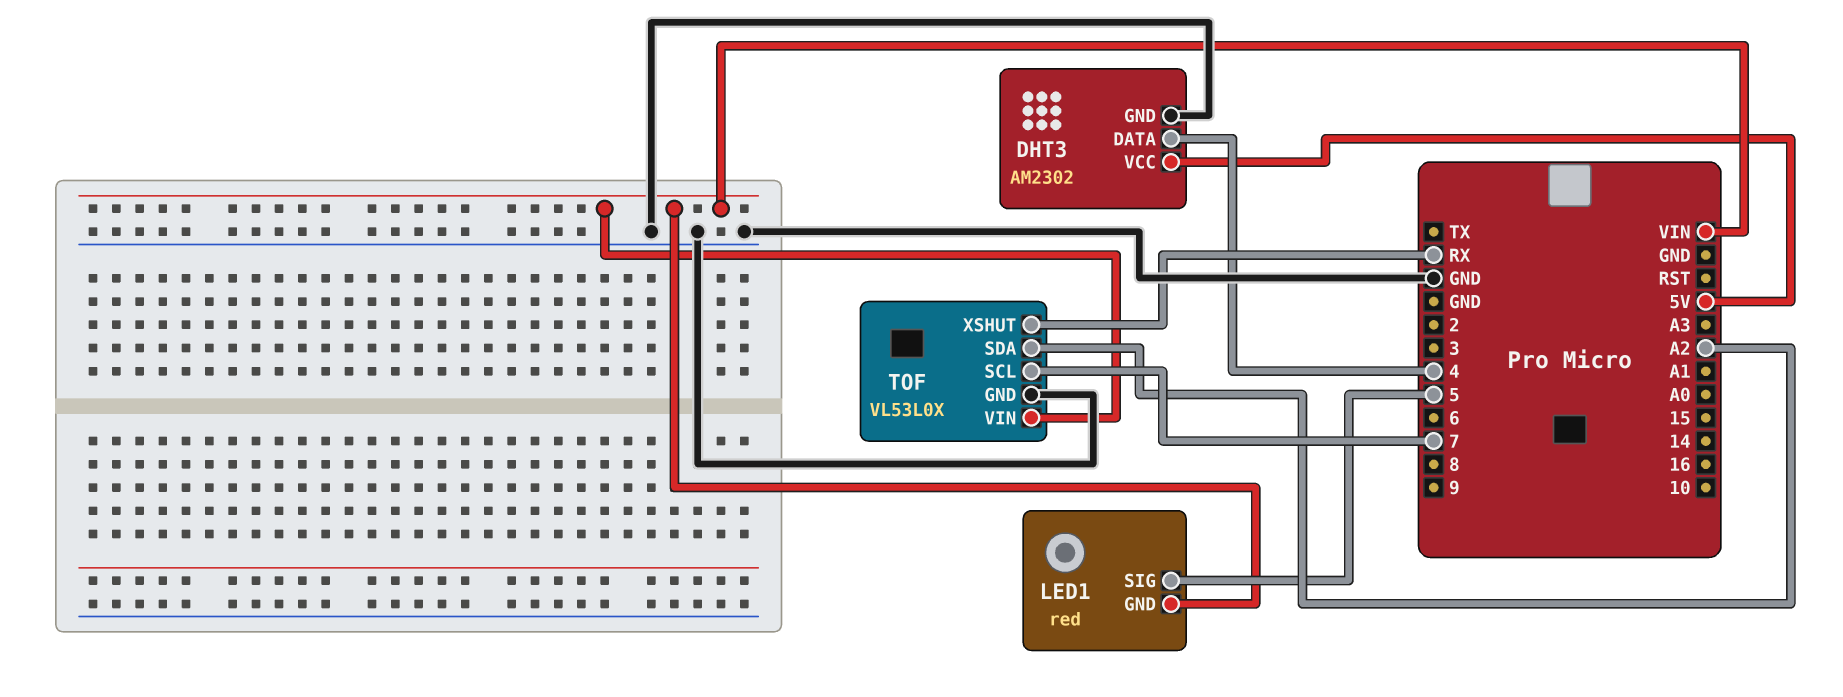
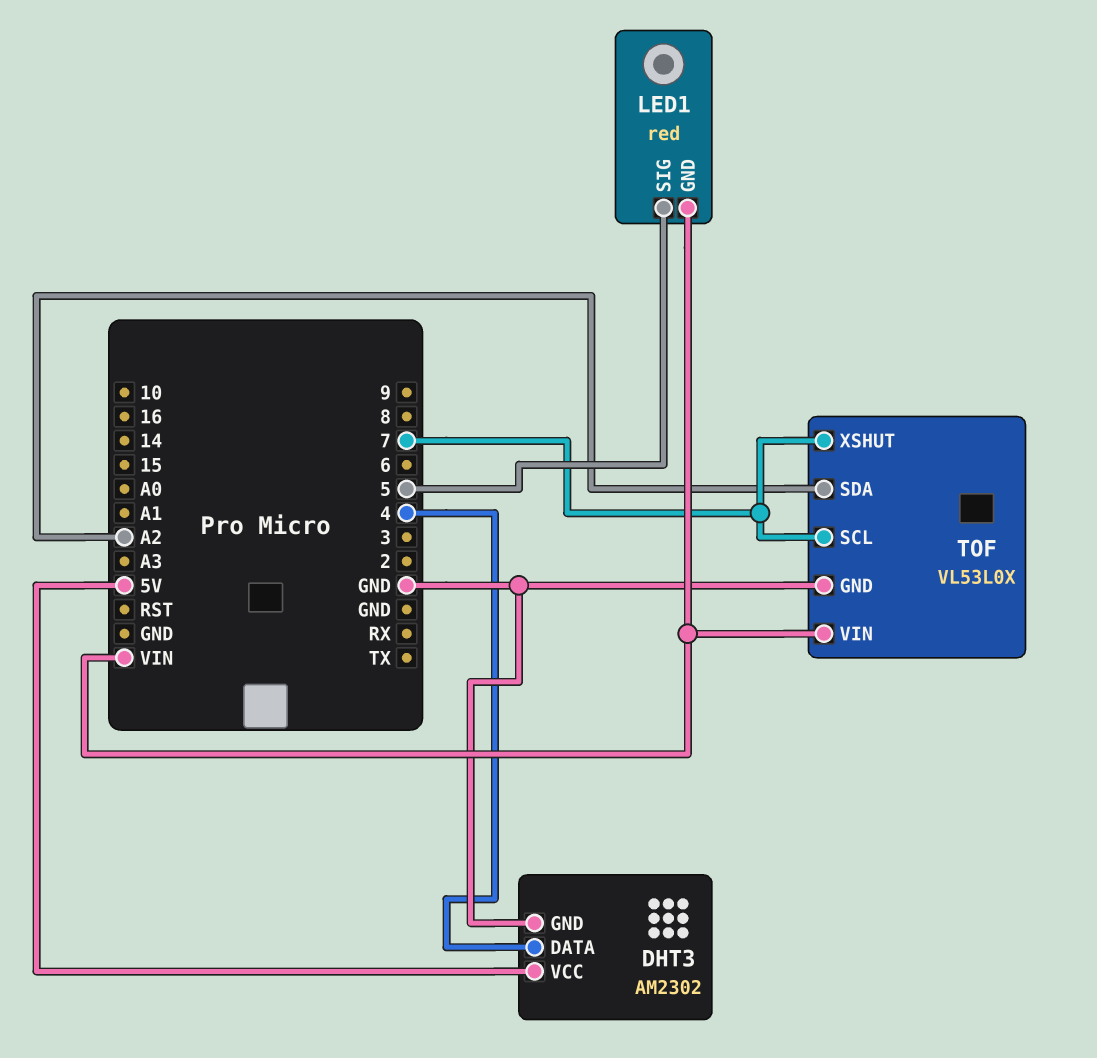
TOF pin XSHUT: RX -> 7

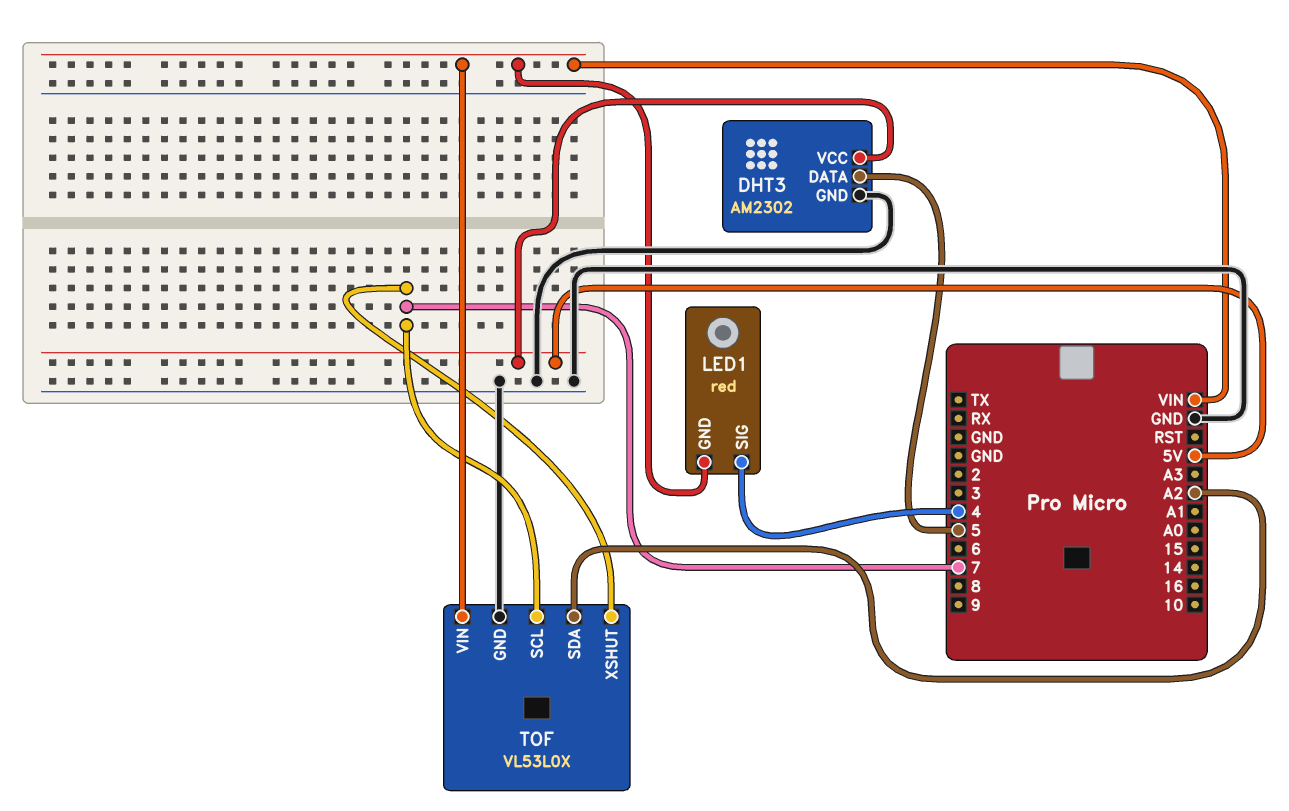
DHT3 pin DATA: 4 -> 5
LED1 pin SIG: 5 -> 4

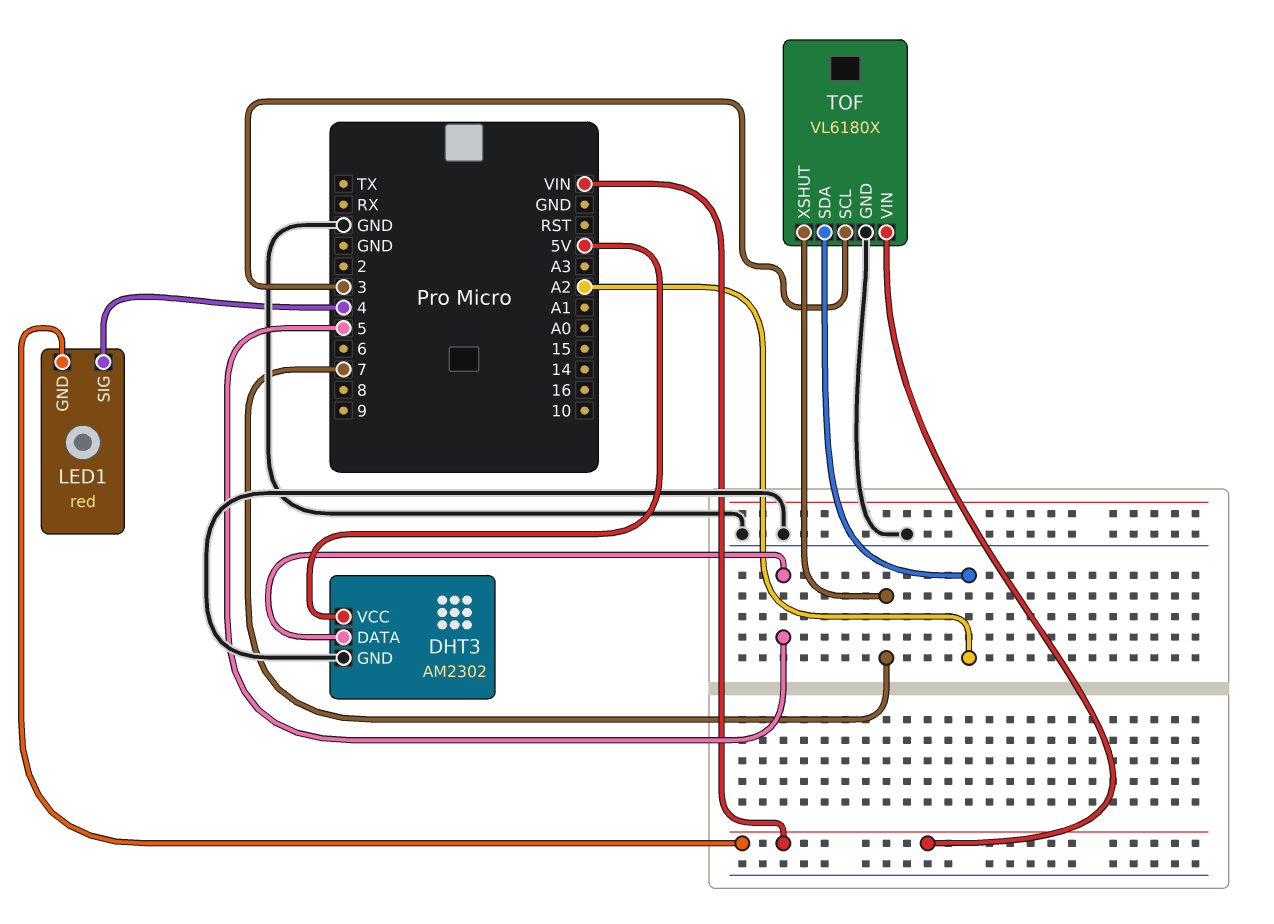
TOF: VL53L0X -> VL6180X
TOF pin SCL: 7 -> 3

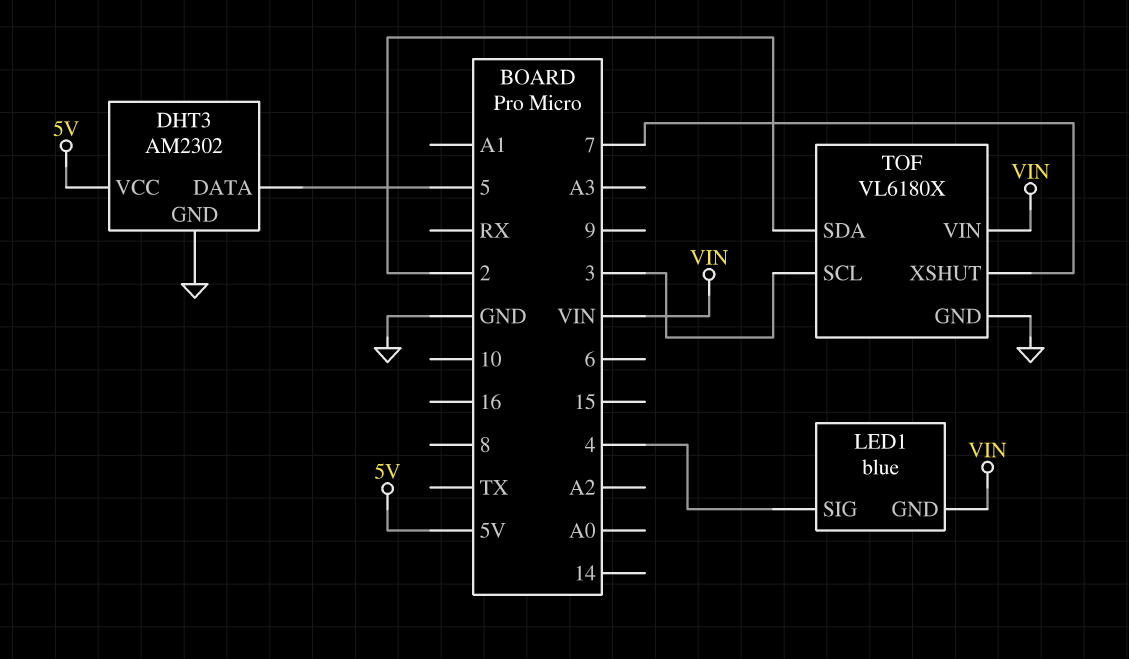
LED1: red -> blue
TOF pin SDA: A2 -> 2

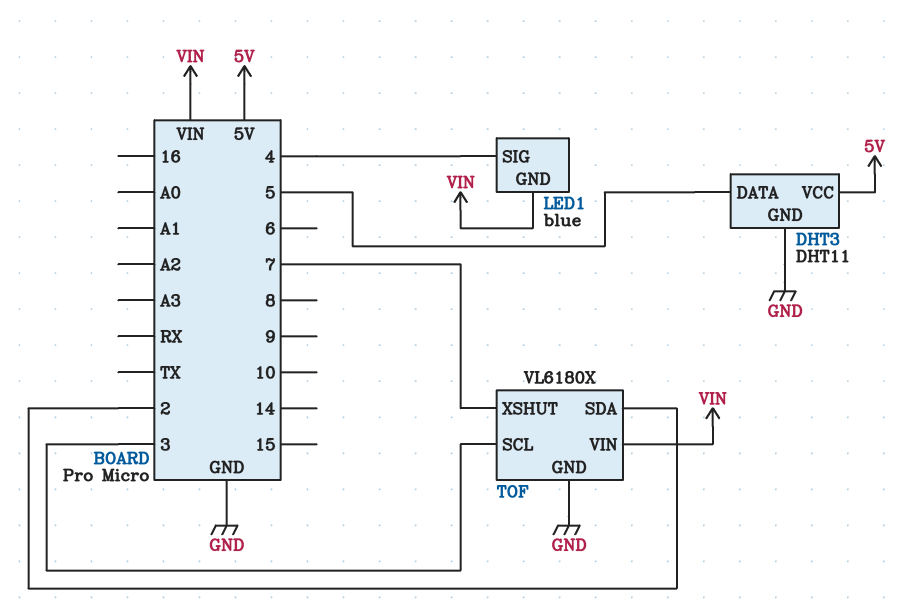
DHT3: AM2302 -> DHT11

